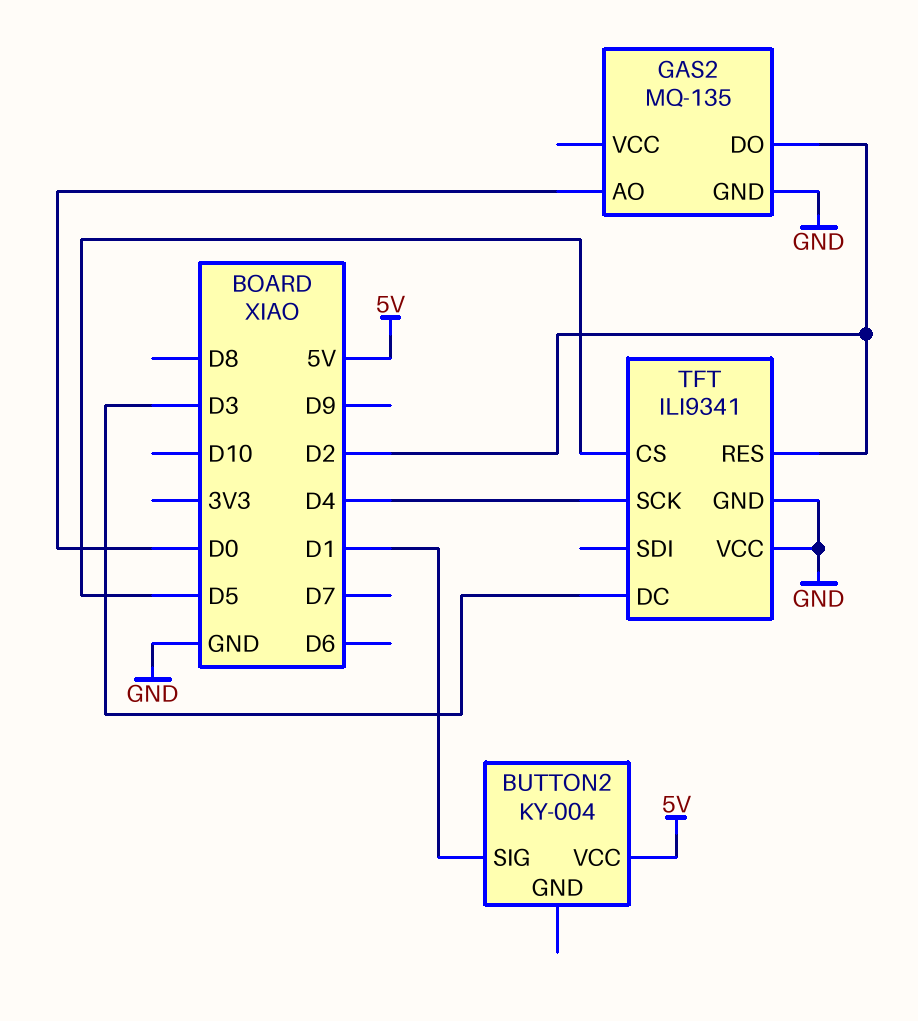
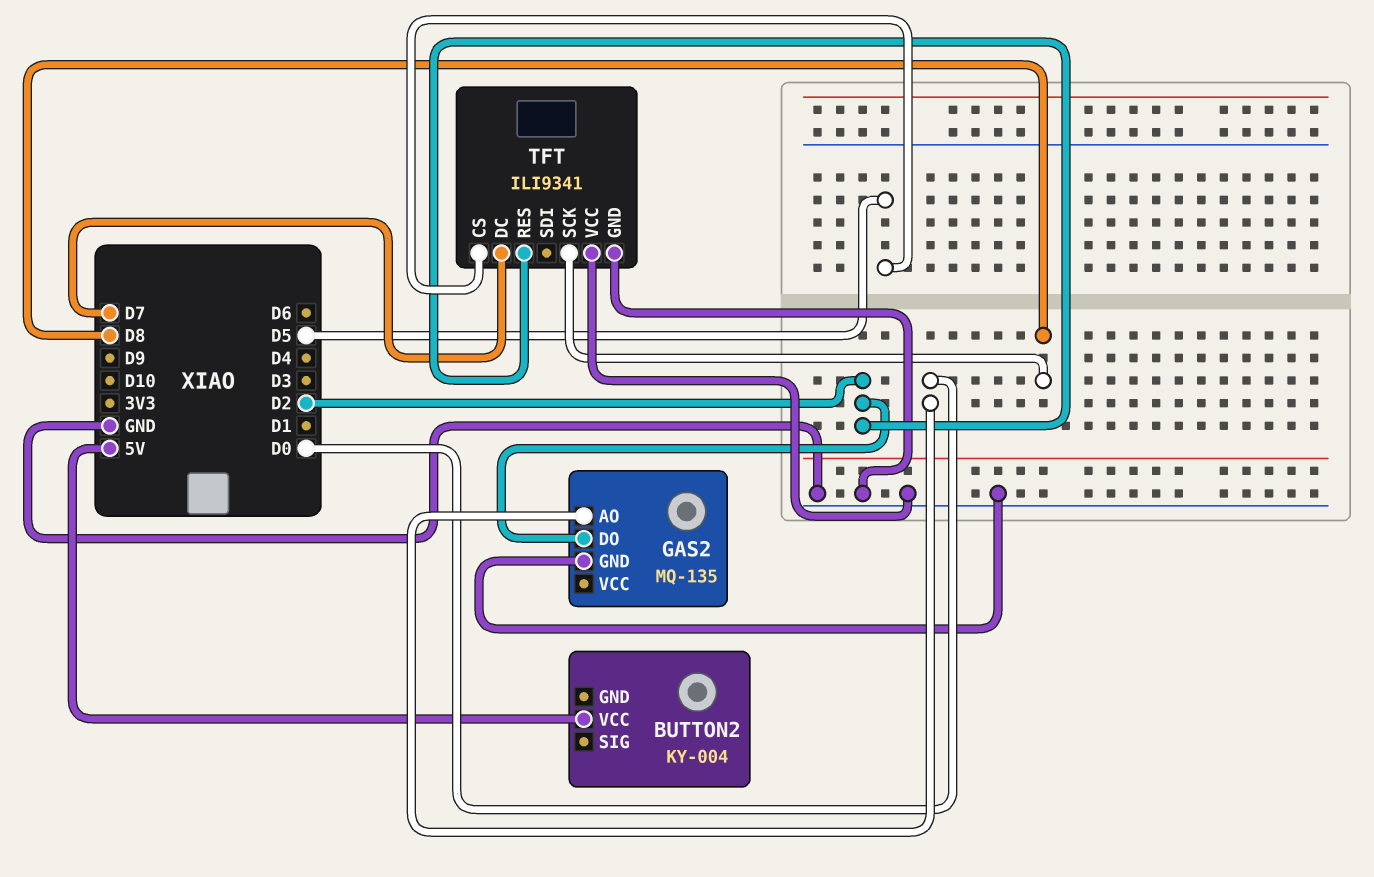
BUTTON2 pin SIG: D1 -> none
TFT pin DC: D3 -> D7
TFT pin SCK: D4 -> D8

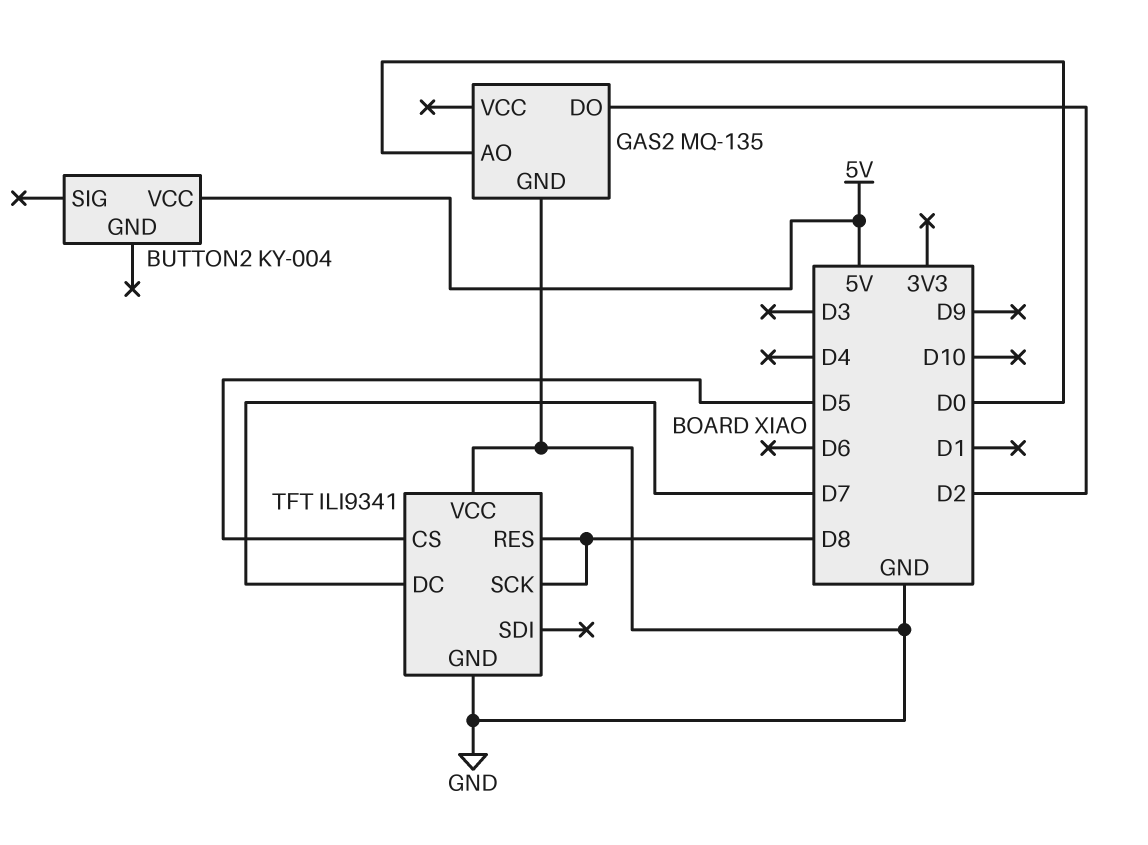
TFT pin RES: D2 -> D8

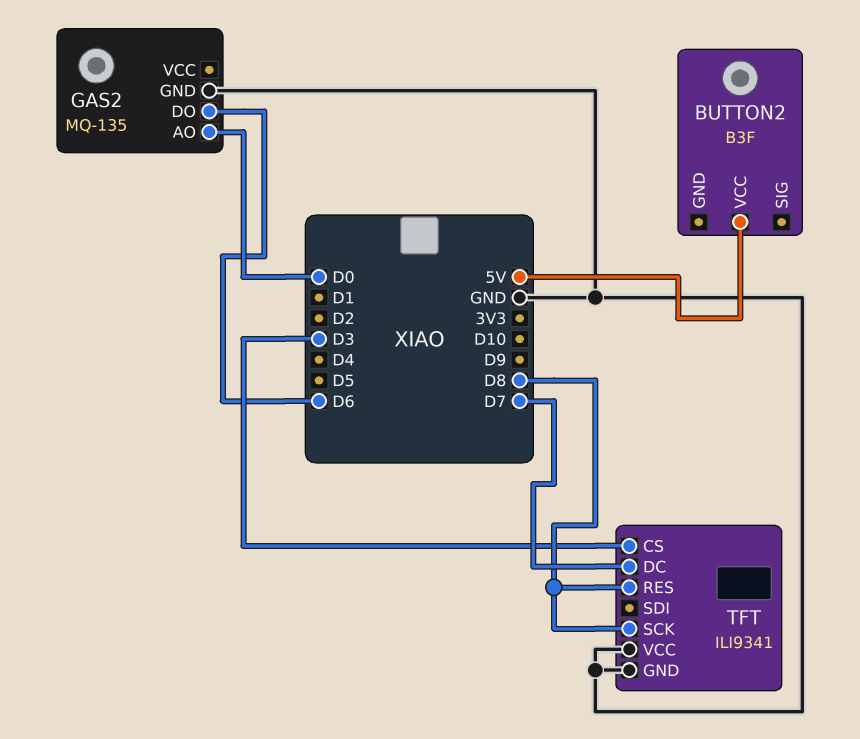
BUTTON2: KY-004 -> B3F
GAS2 pin DO: D2 -> D6
TFT pin CS: D5 -> D3

